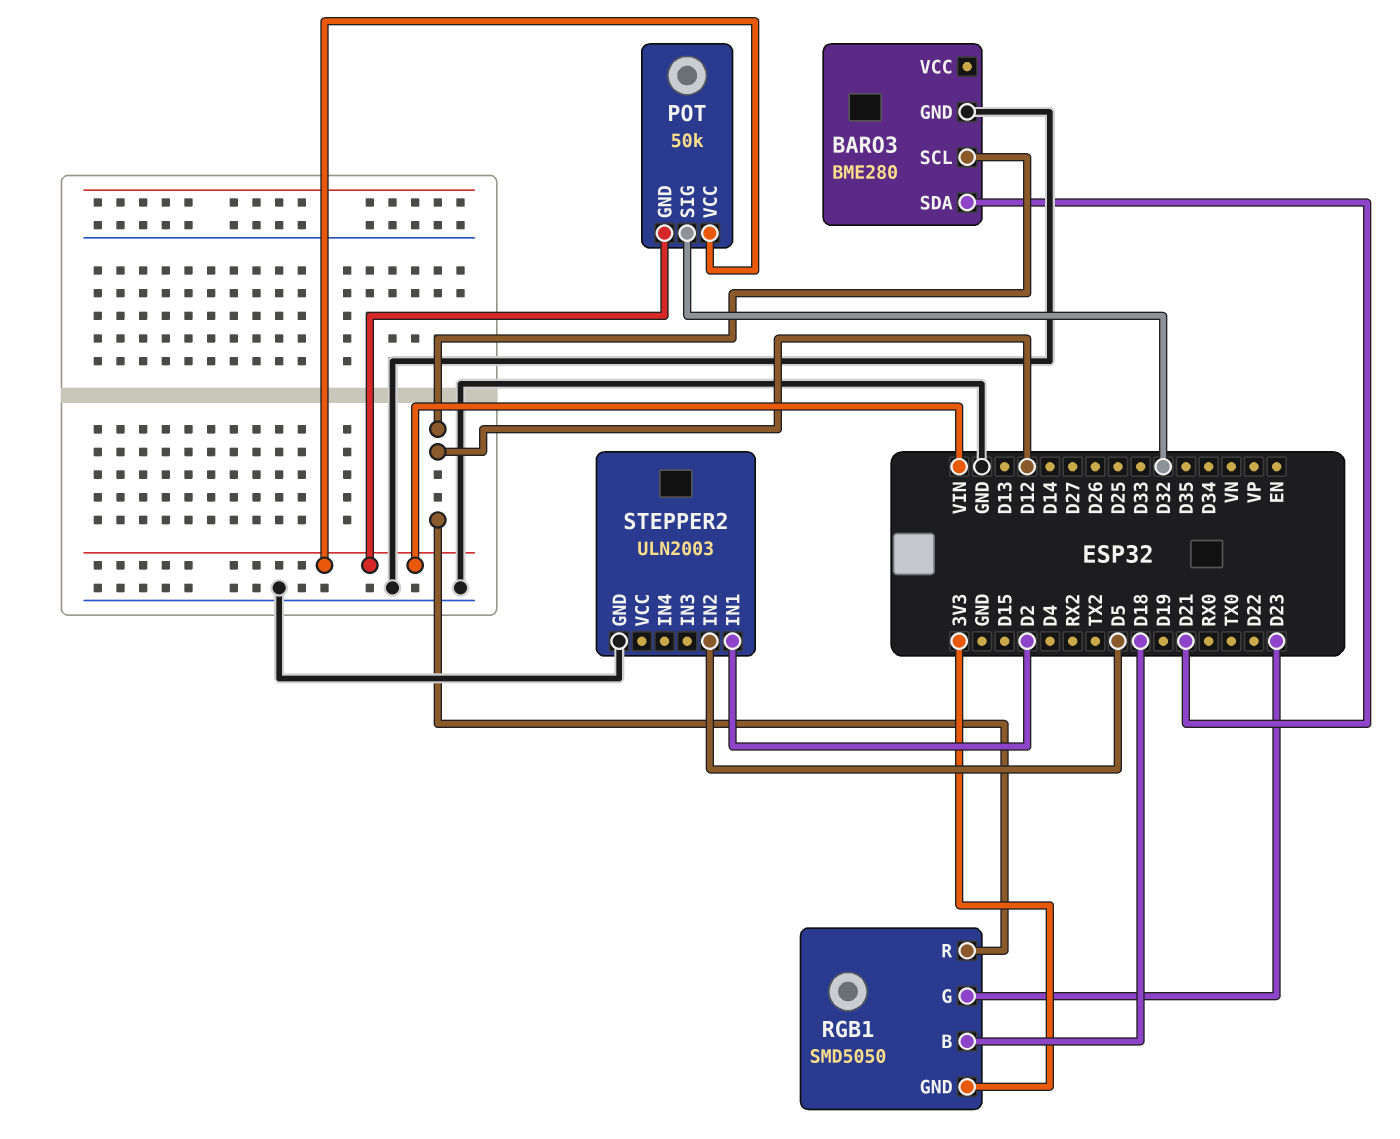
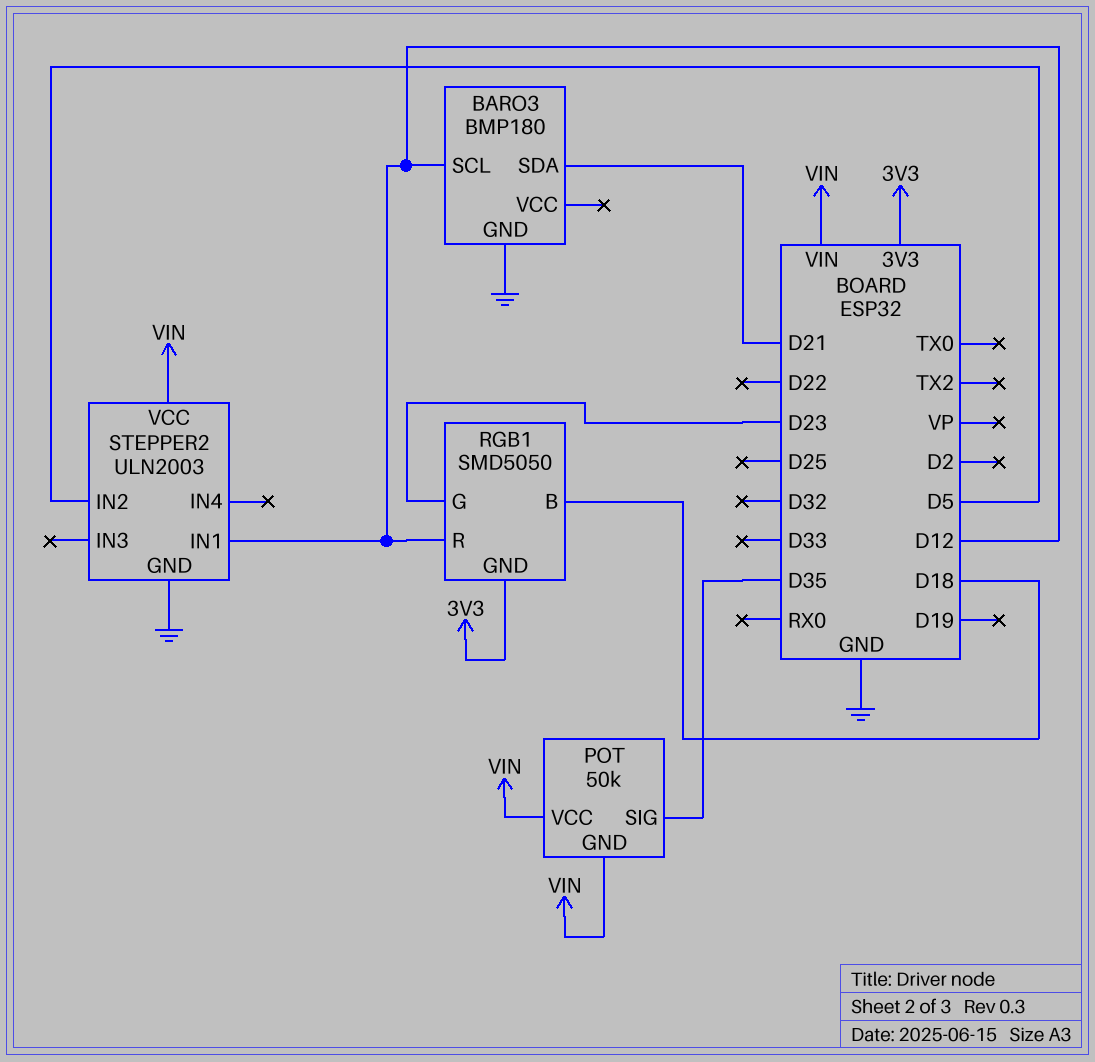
BARO3: BME280 -> BMP180
POT pin SIG: D32 -> D35
STEPPER2 pin IN1: D2 -> D12
STEPPER2 pin VCC: none -> VIN

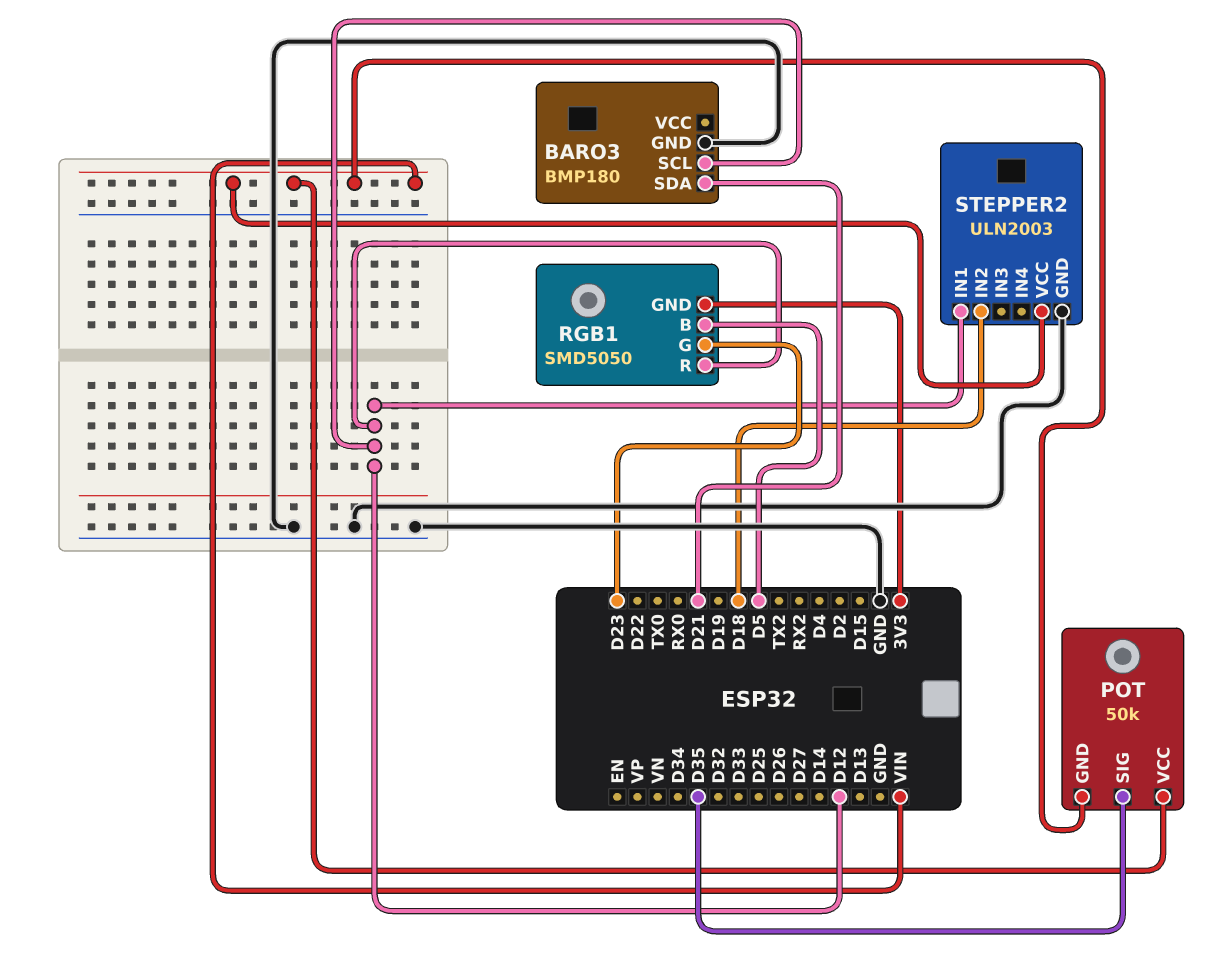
RGB1 pin B: D18 -> D5
STEPPER2 pin IN2: D5 -> D18

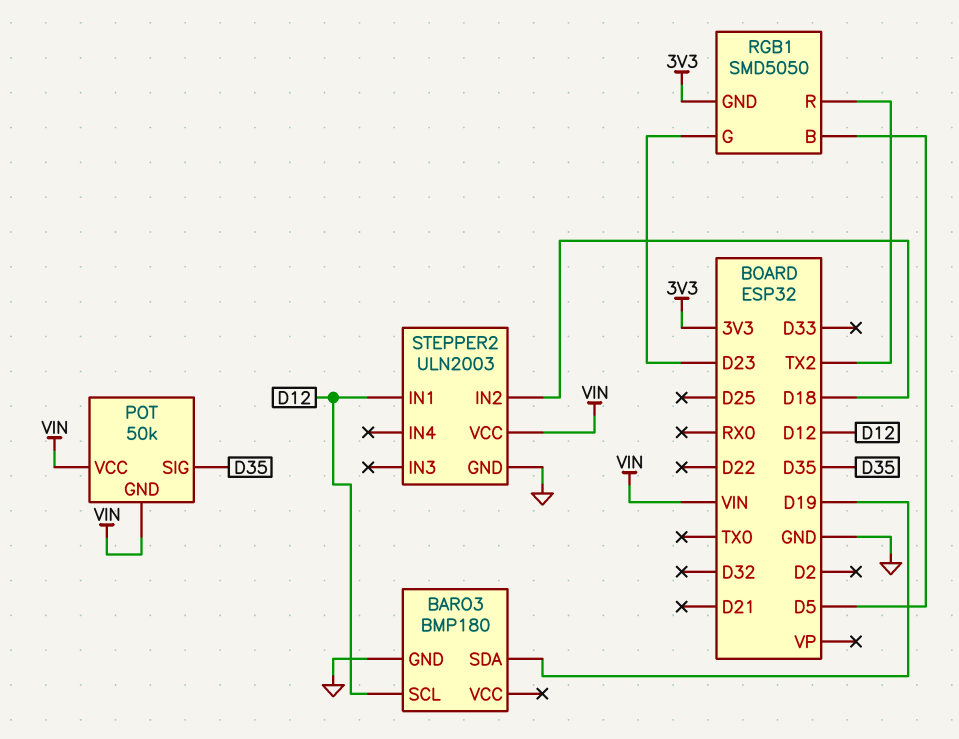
BARO3 pin SDA: D21 -> D19
RGB1 pin R: D12 -> TX2

